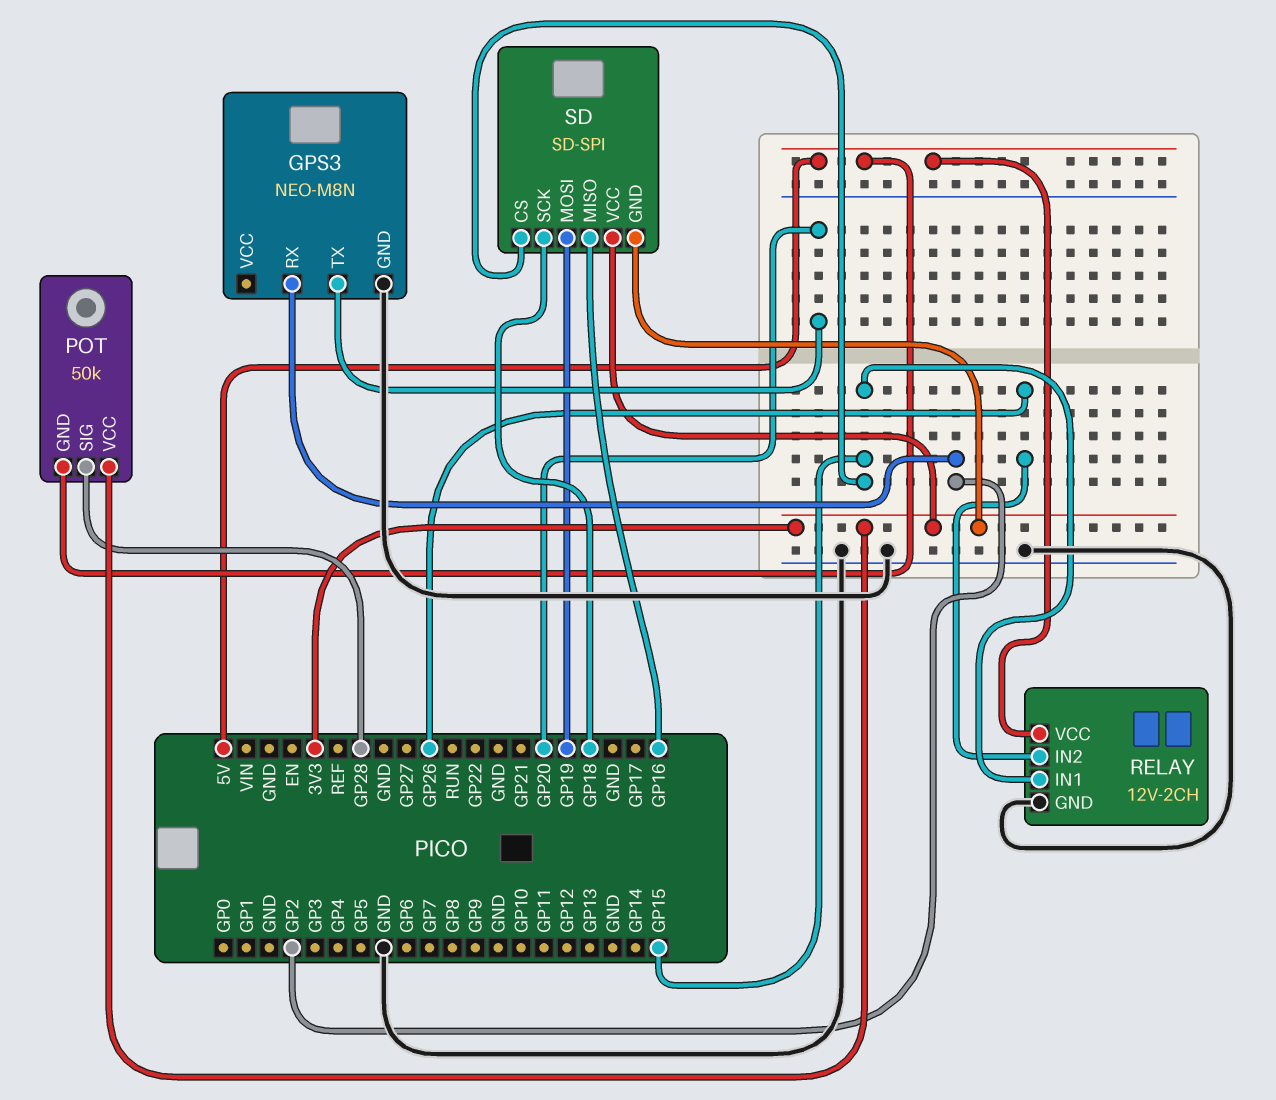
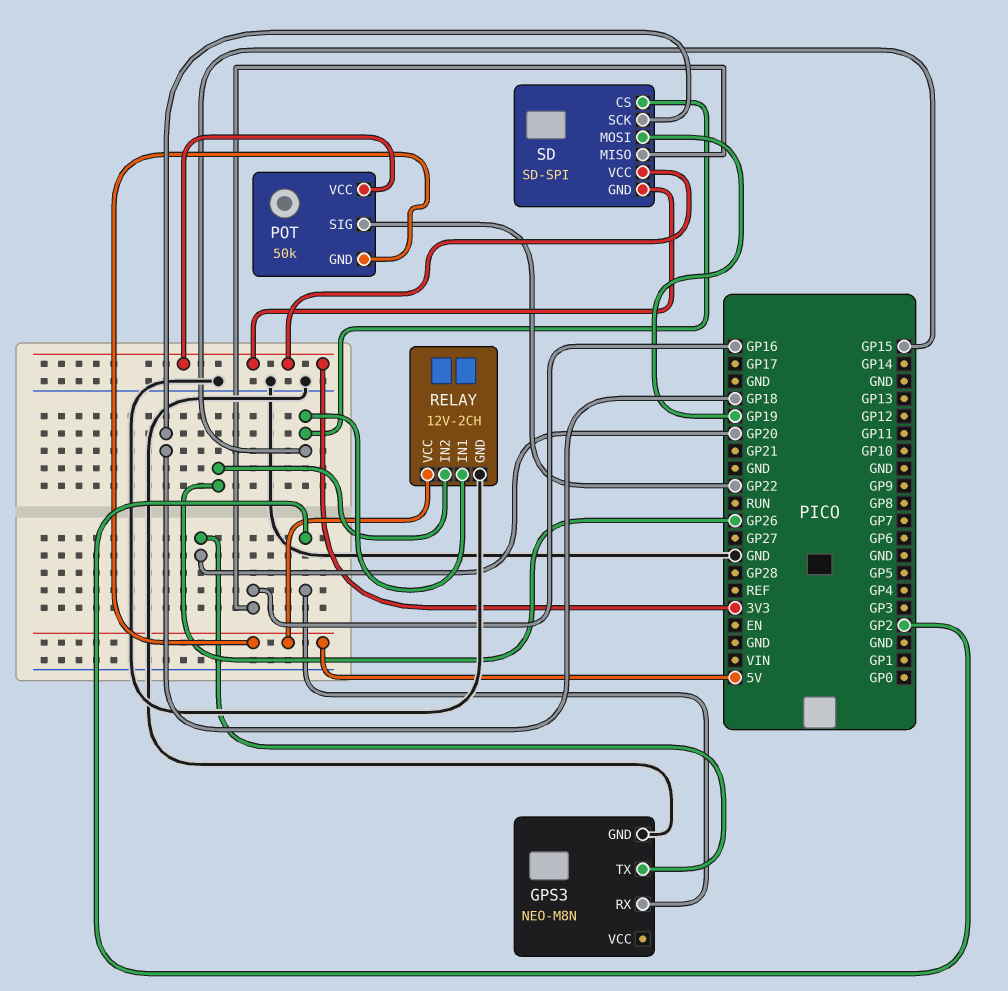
POT pin SIG: GP28 -> GP22

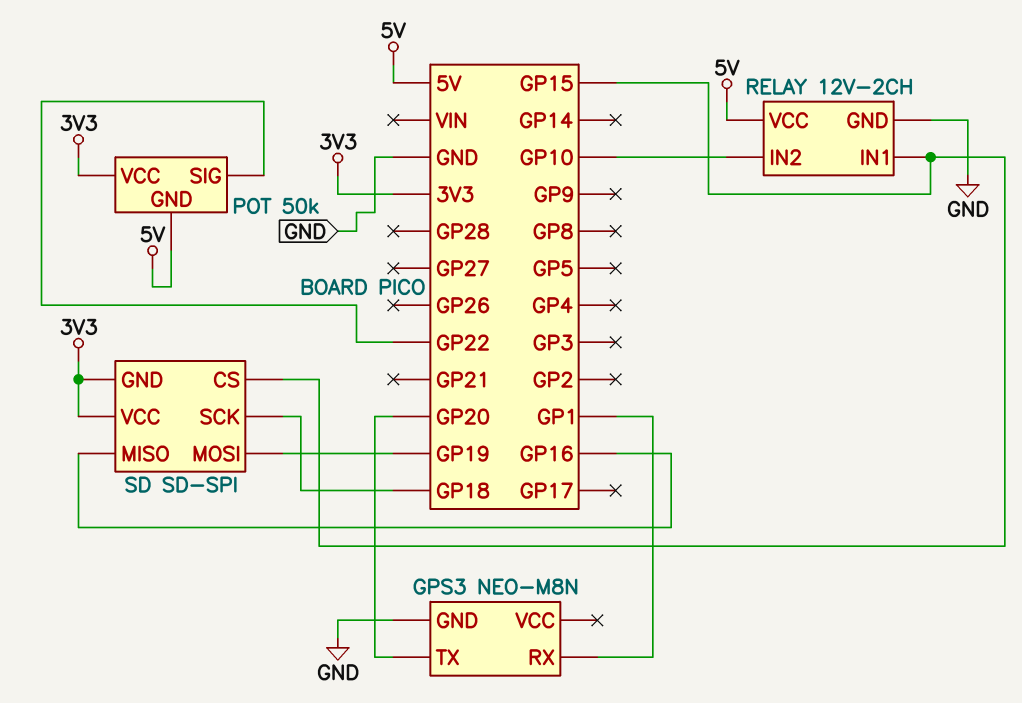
GPS3 pin RX: GP2 -> GP1
RELAY pin IN2: GP26 -> GP10

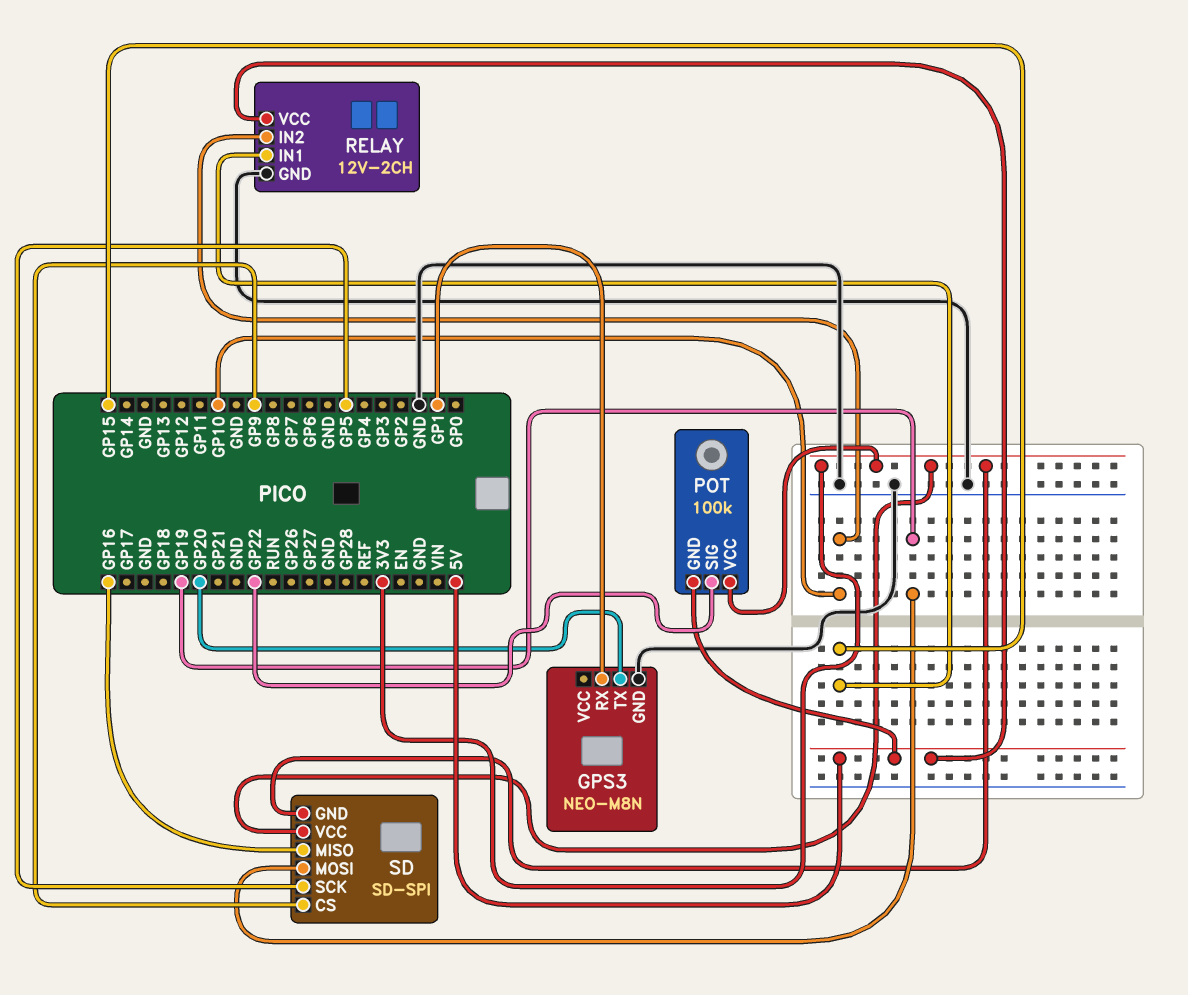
POT: 50k -> 100k
SD pin CS: GP15 -> GP9
SD pin SCK: GP18 -> GP5

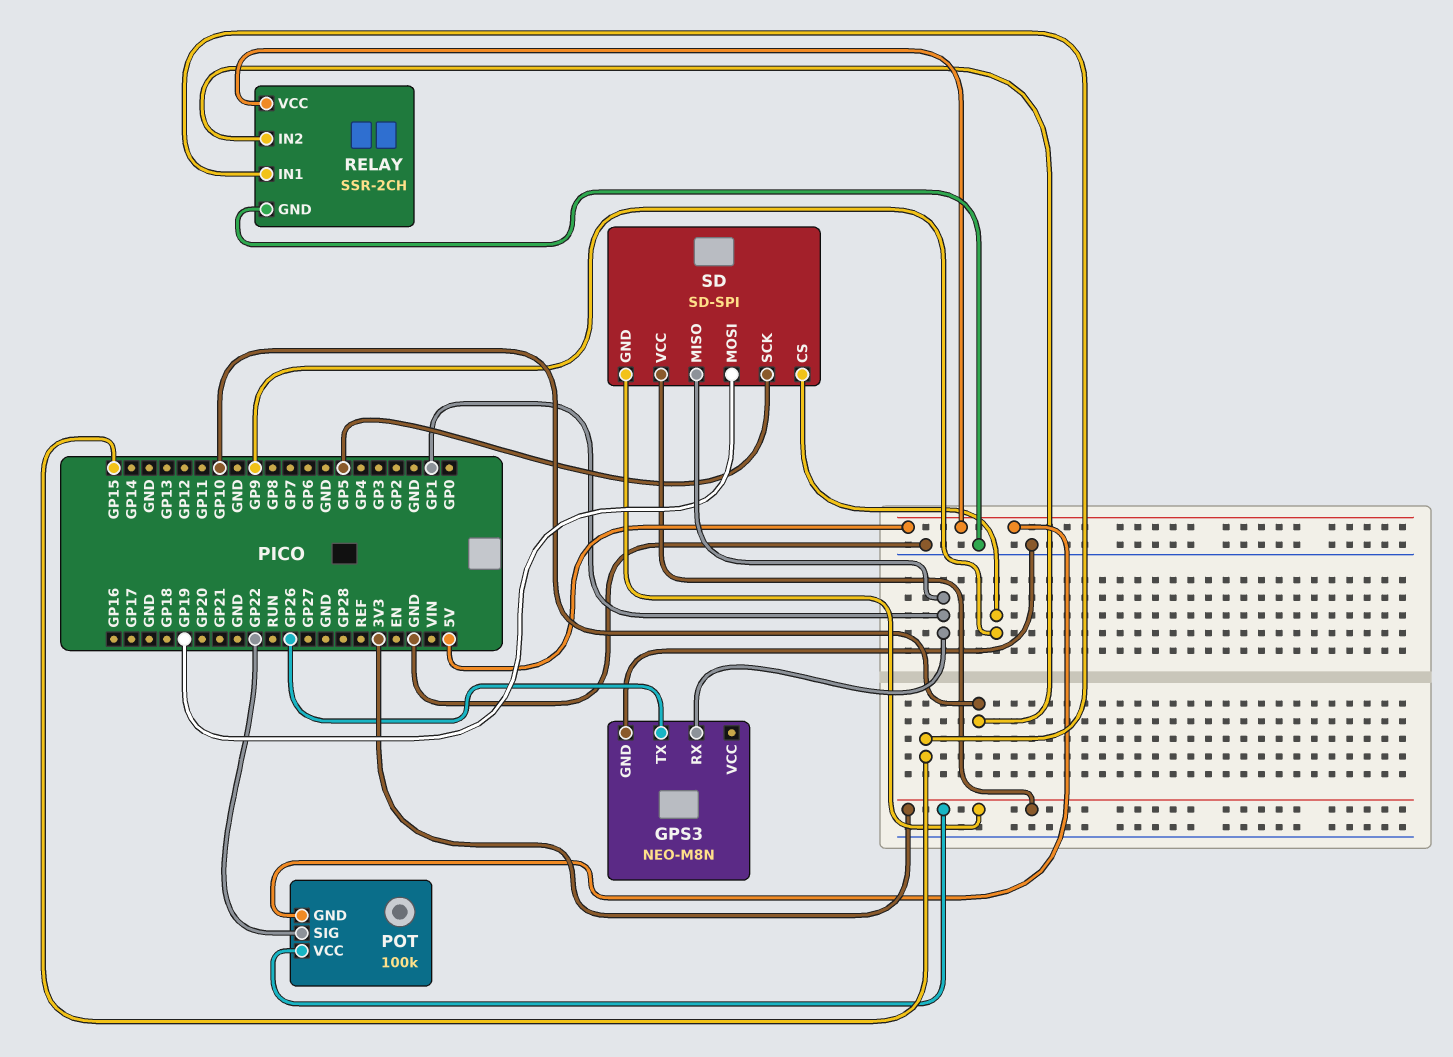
GPS3 pin TX: GP20 -> GP26
RELAY: 12V-2CH -> SSR-2CH
SD pin MISO: GP16 -> GP1

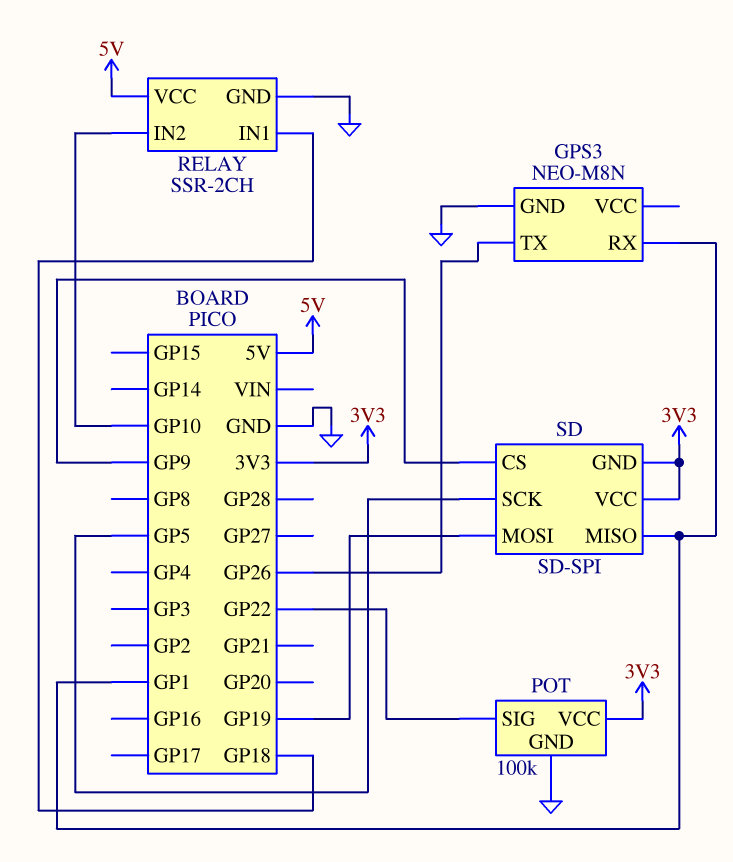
POT pin GND: 5V -> GND
RELAY pin IN1: GP15 -> GP18

